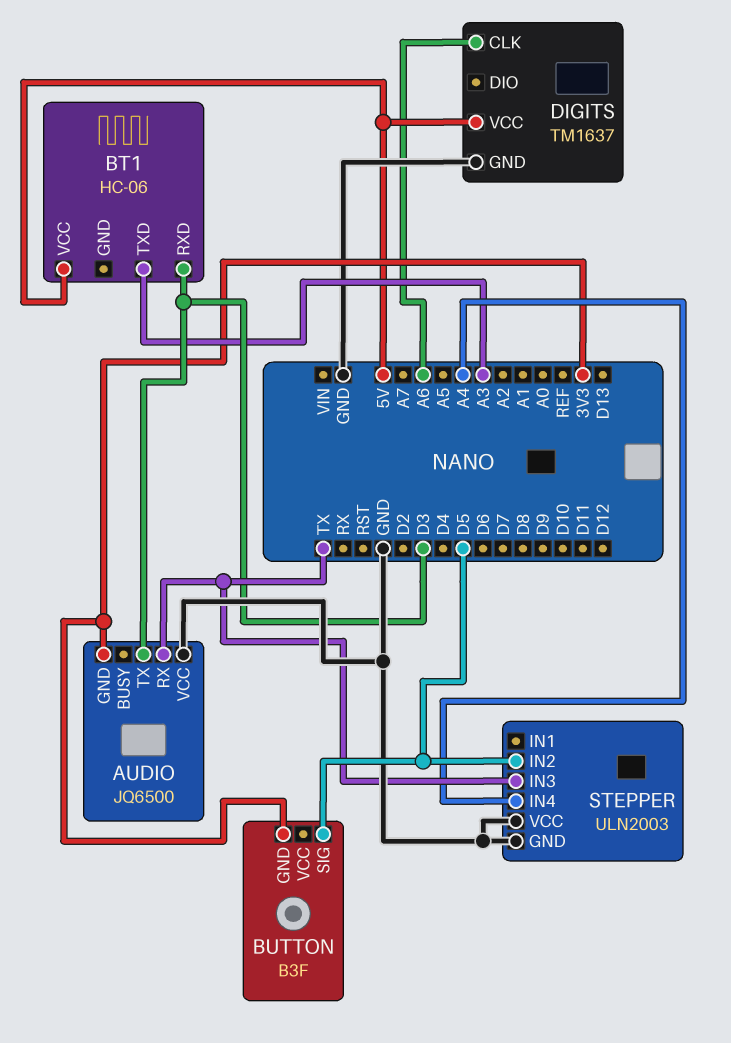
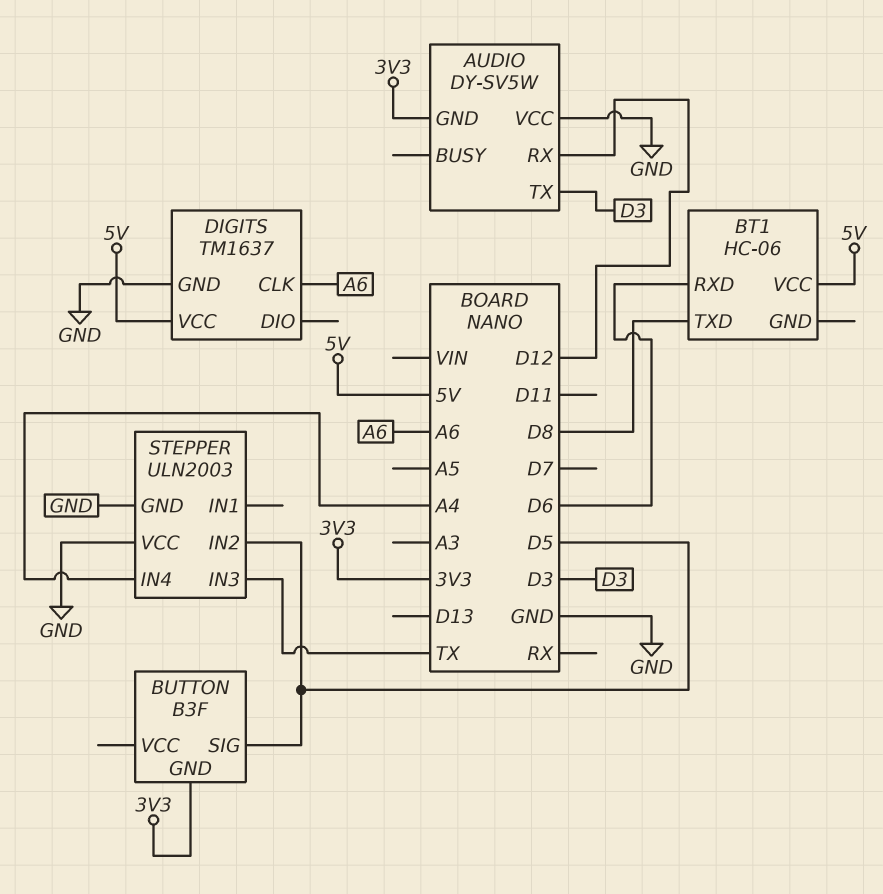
AUDIO: JQ6500 -> DY-SV5W
AUDIO pin RX: TX -> D12
BT1 pin RXD: D3 -> D6
BT1 pin TXD: A3 -> D8

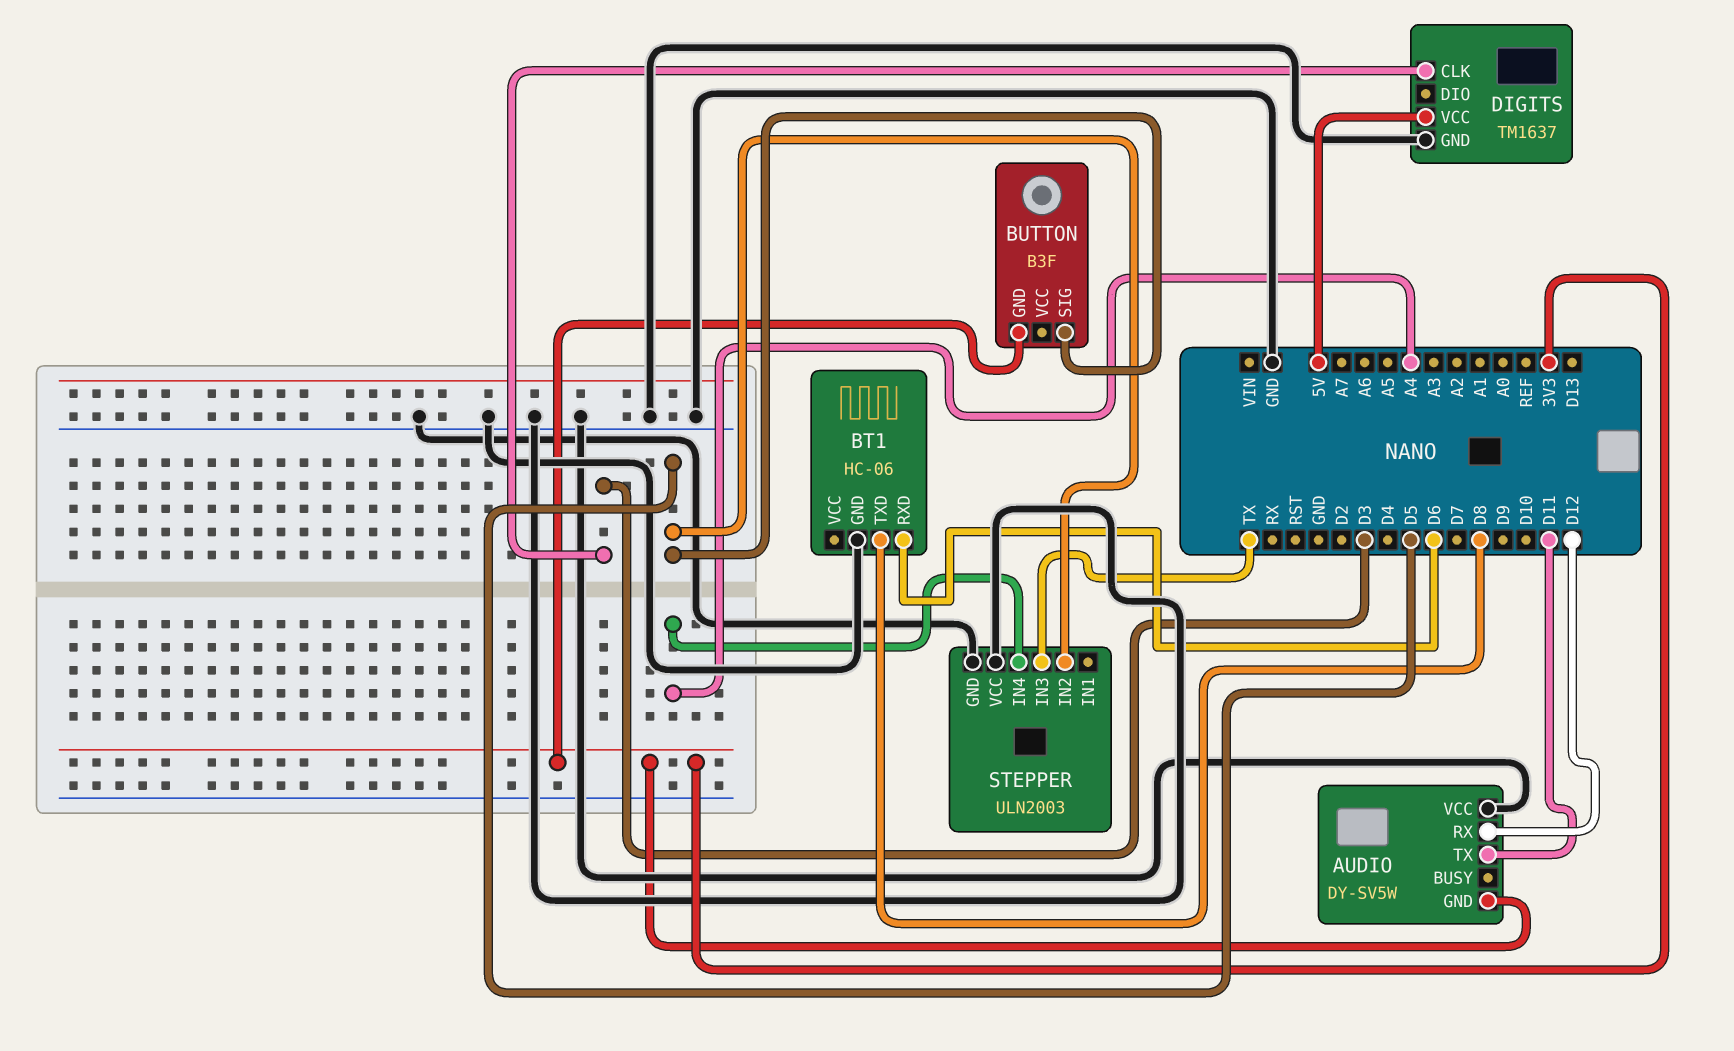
AUDIO pin TX: D3 -> D11
BT1 pin GND: none -> GND
BT1 pin VCC: 5V -> none
DIGITS pin CLK: A6 -> D3

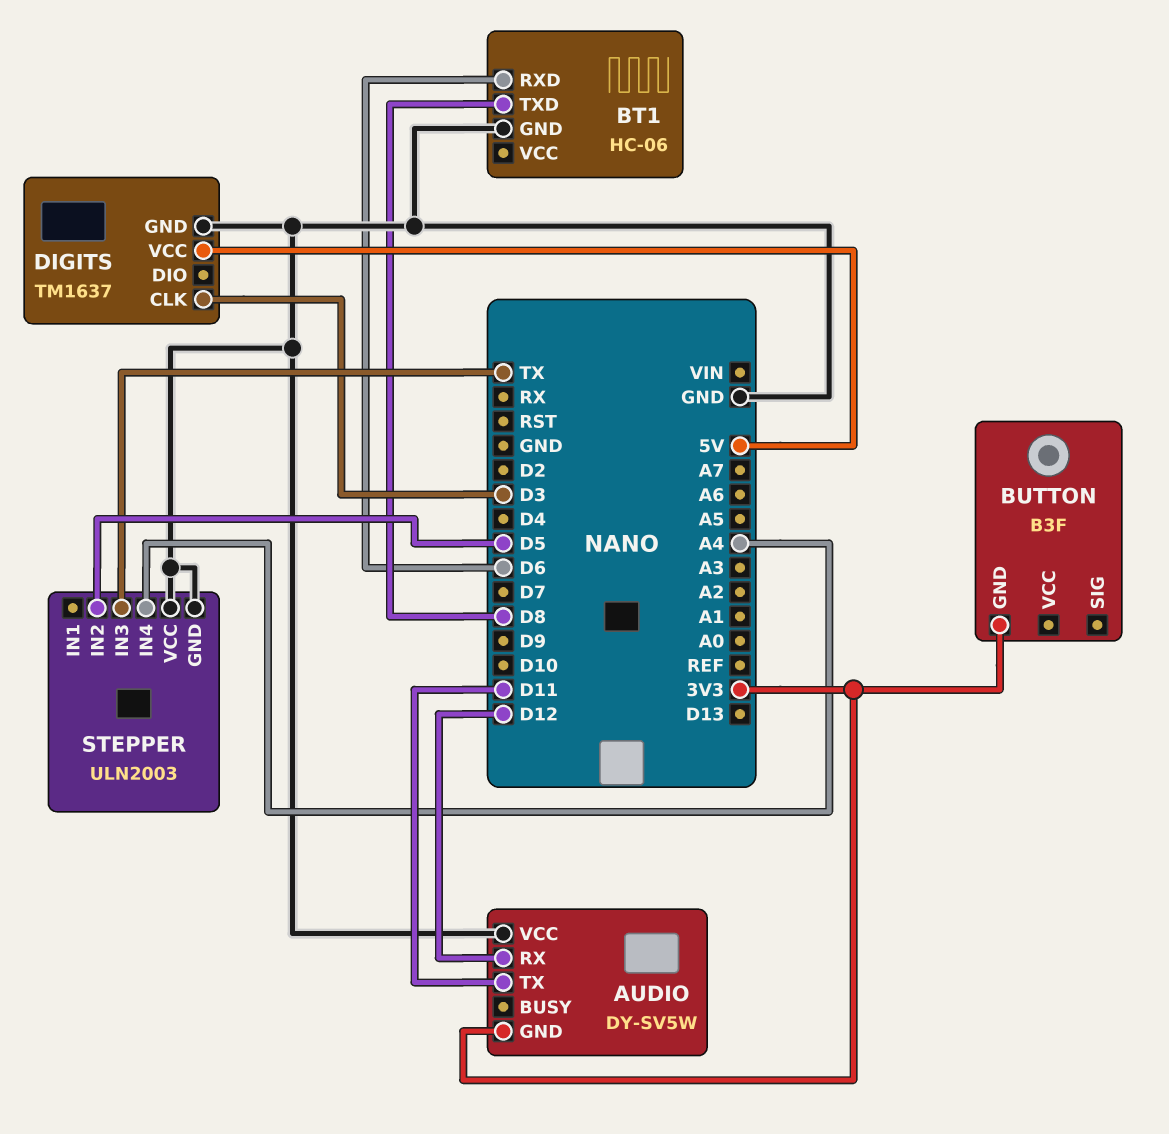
BUTTON pin SIG: D5 -> none

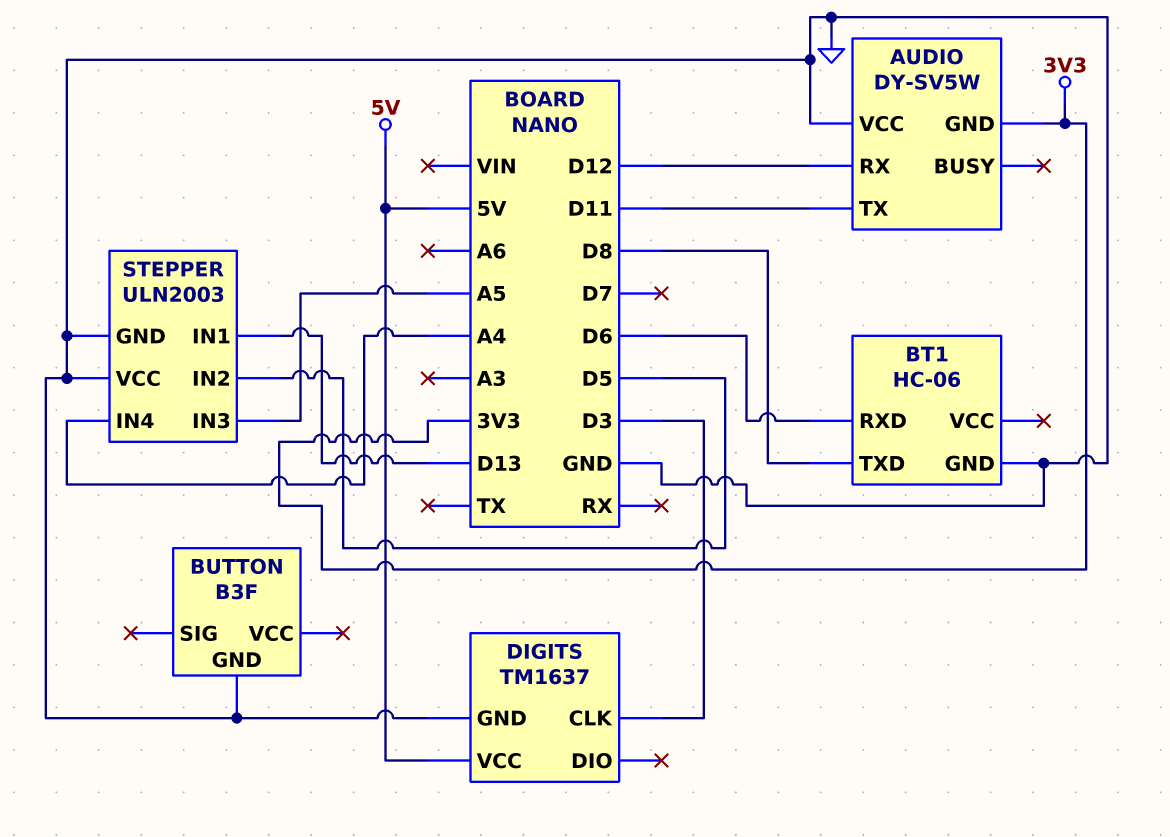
BUTTON pin GND: 3V3 -> GND
STEPPER pin IN1: none -> D13
STEPPER pin IN3: TX -> A5

